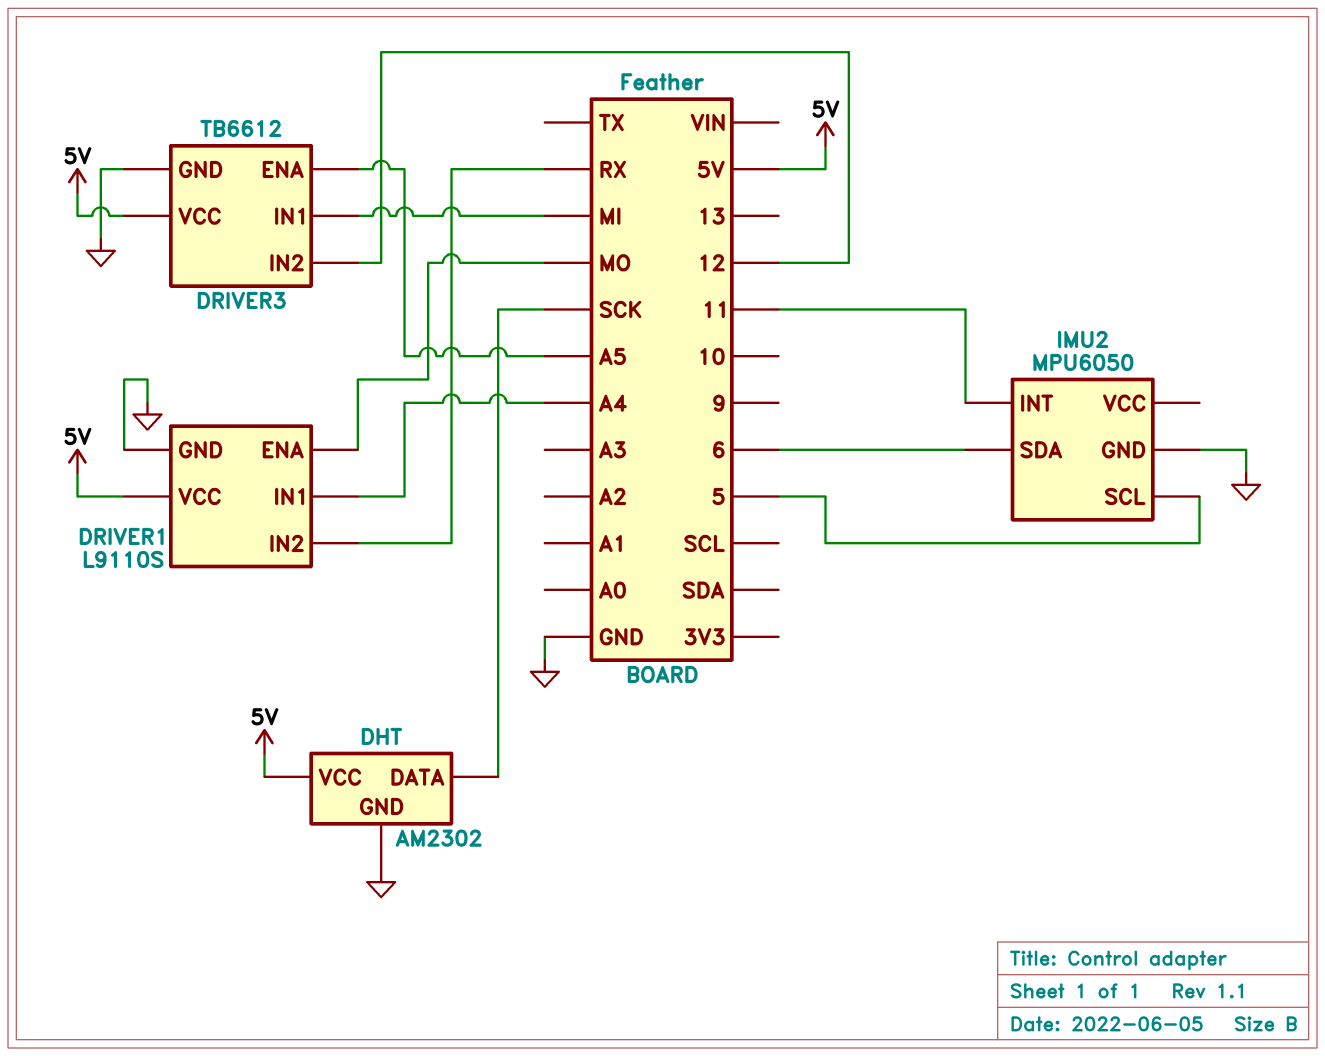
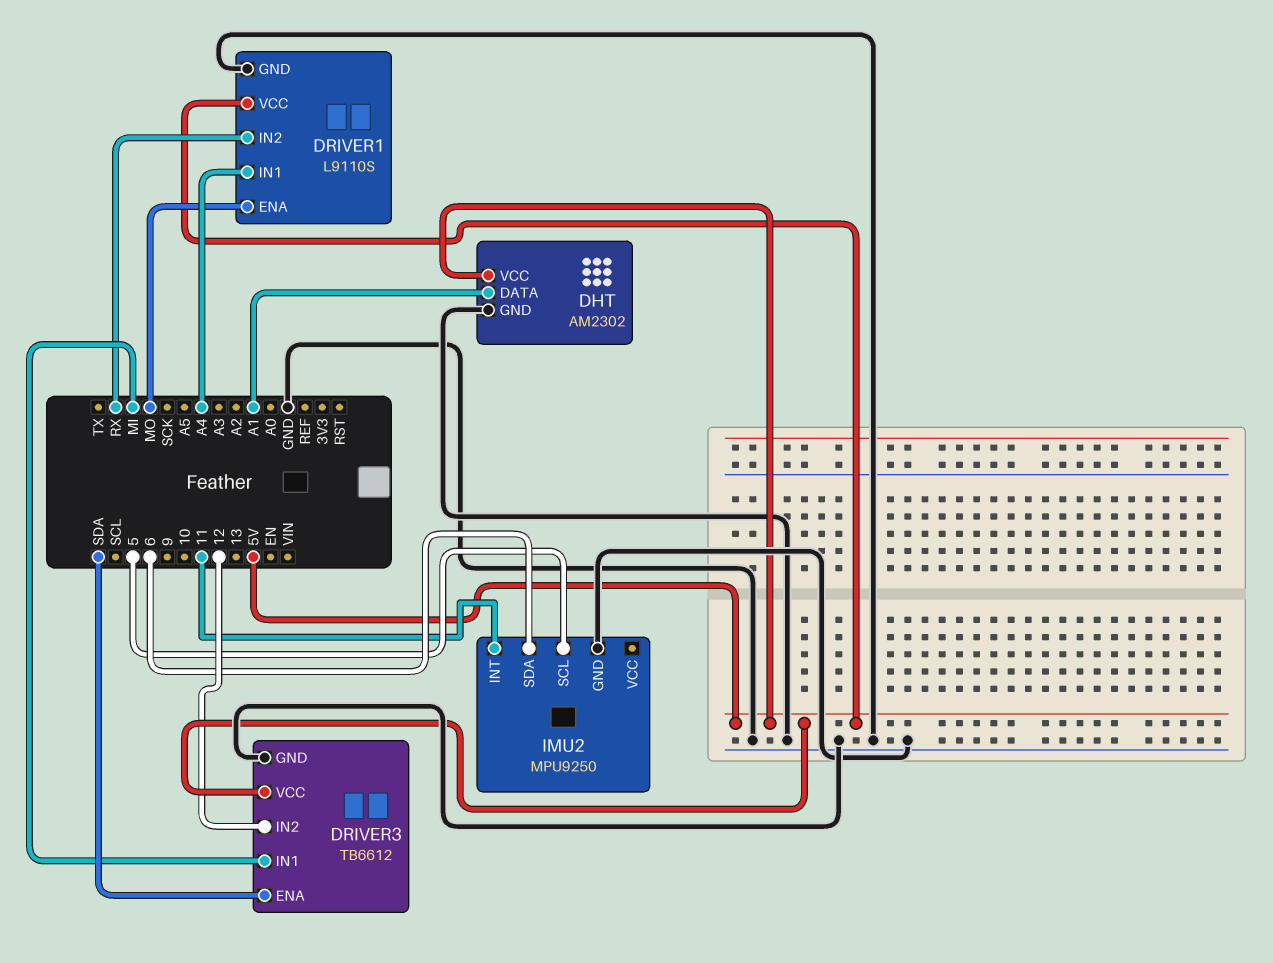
DHT pin DATA: SCK -> A1
DRIVER3 pin ENA: A5 -> SDA
IMU2: MPU6050 -> MPU9250

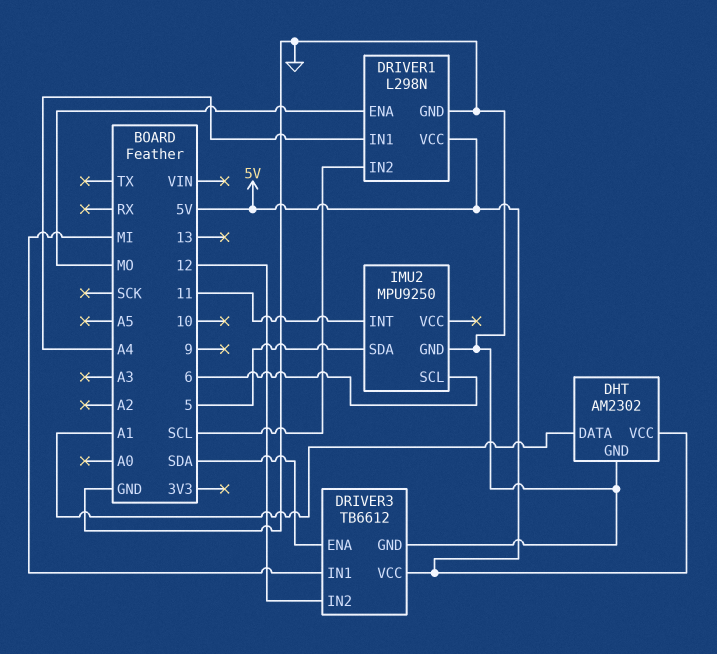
DRIVER1: L9110S -> L298N
DRIVER1 pin IN2: RX -> SCL
IMU2 pin SCL: 5 -> 6
IMU2 pin SDA: 6 -> 5

